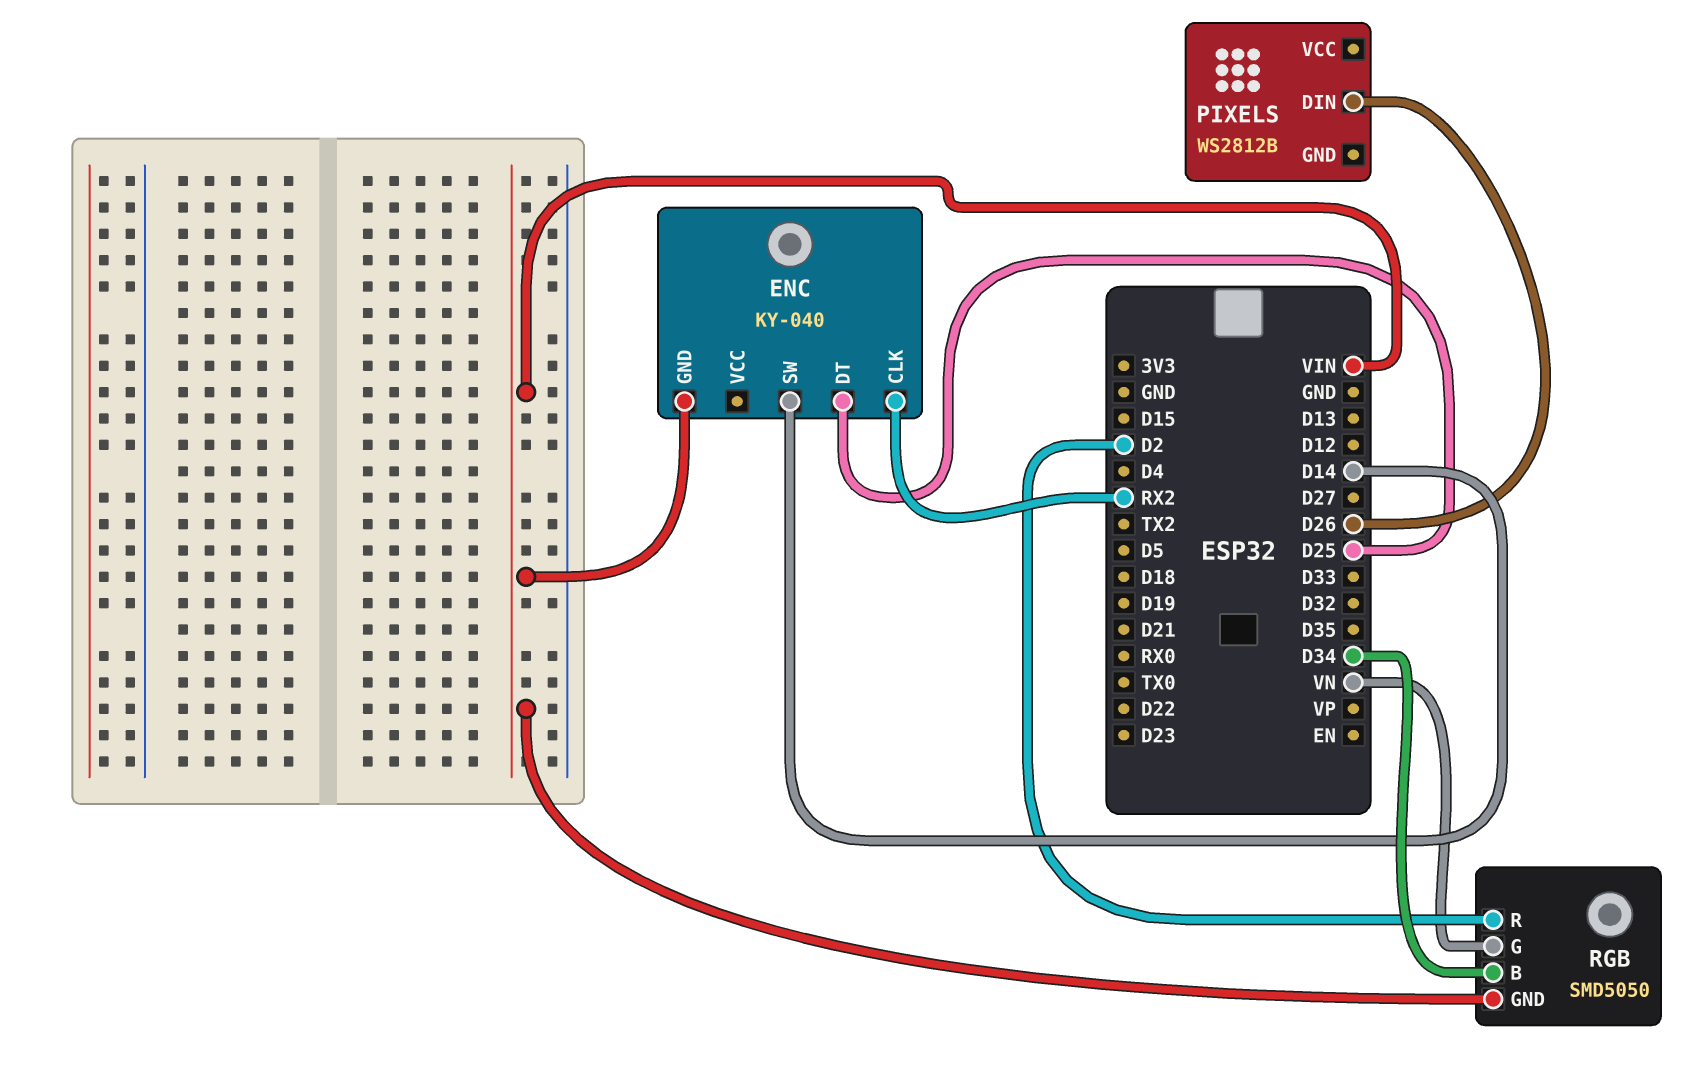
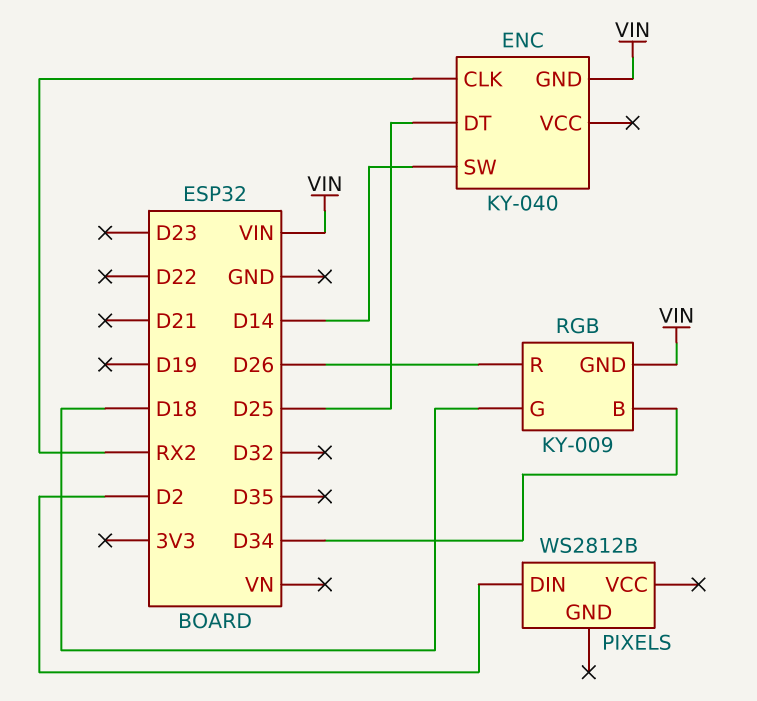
PIXELS pin DIN: D26 -> D2
RGB: SMD5050 -> KY-009
RGB pin G: VN -> D18
RGB pin R: D2 -> D26

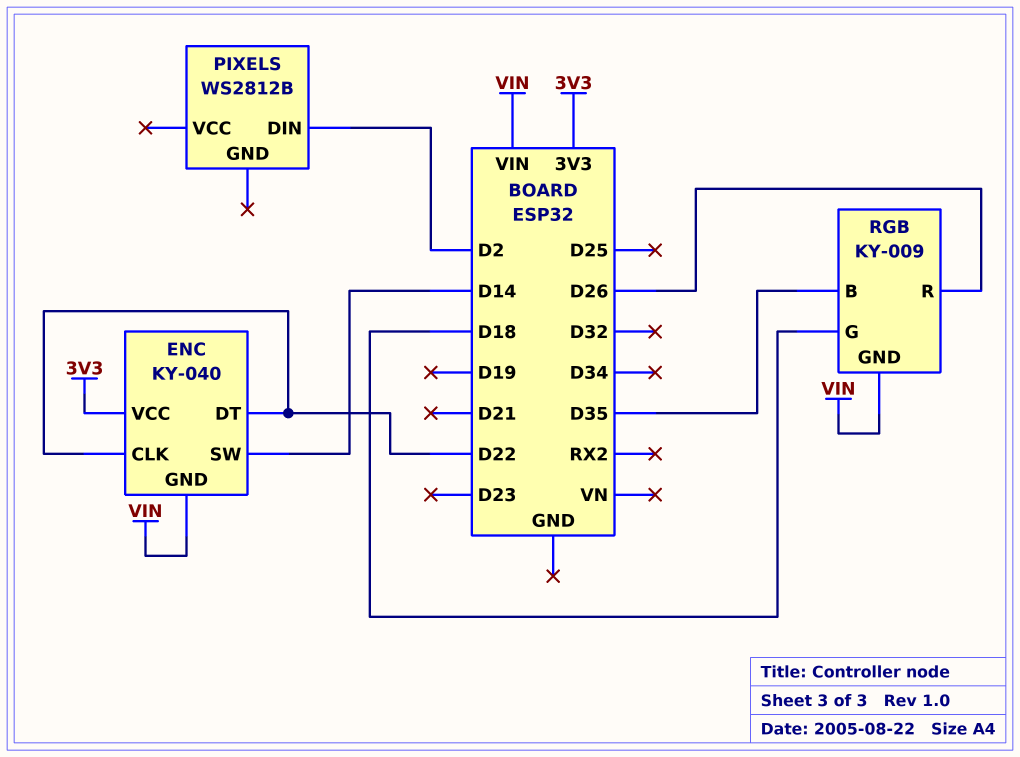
ENC pin CLK: RX2 -> D22
ENC pin DT: D25 -> D22
ENC pin VCC: none -> 3V3
RGB pin B: D34 -> D35

